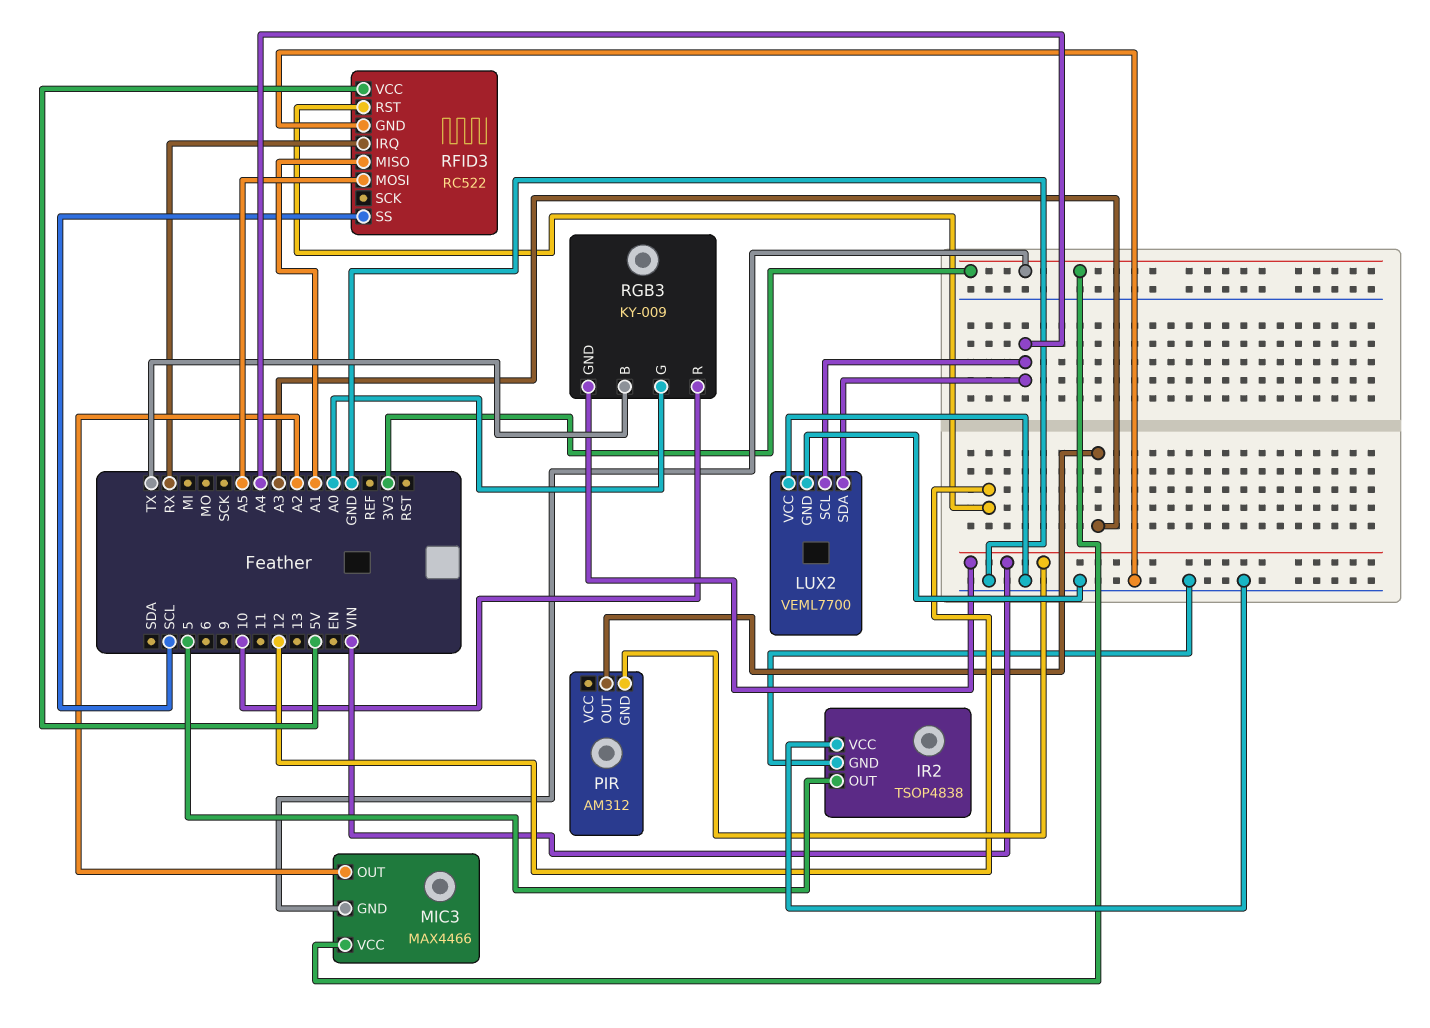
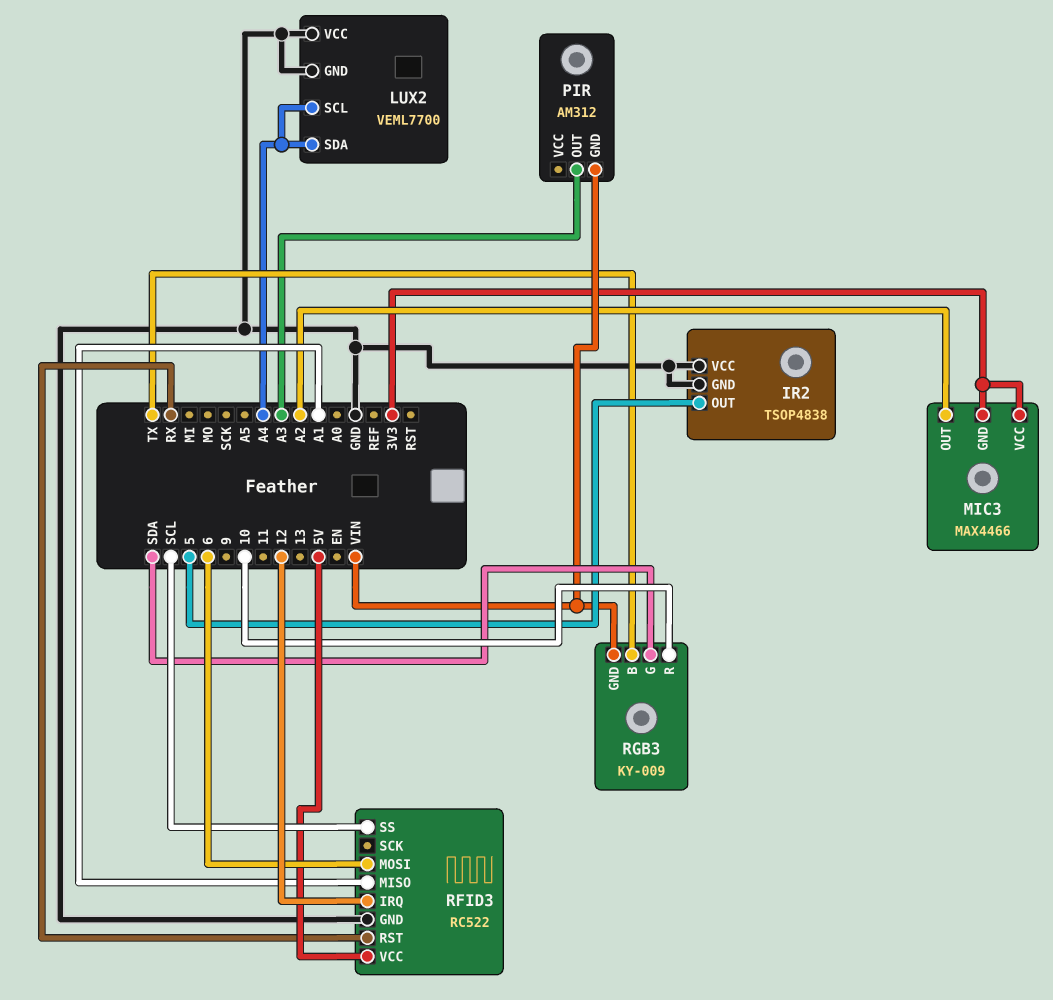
RFID3 pin IRQ: RX -> 12
RFID3 pin MOSI: A5 -> 6
RFID3 pin RST: 12 -> RX
RGB3 pin G: A0 -> SDA

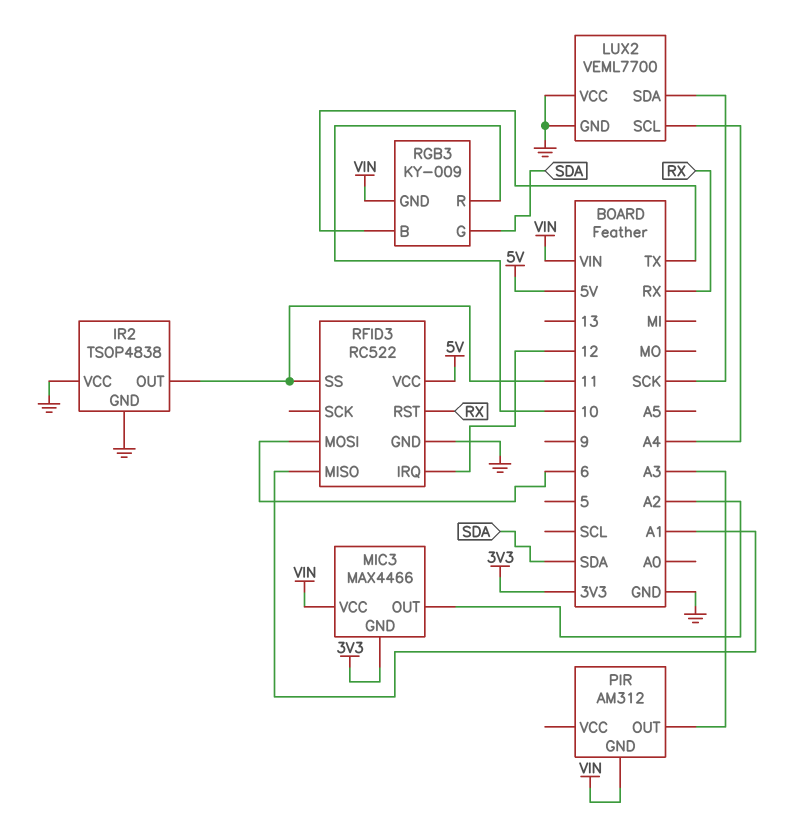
IR2 pin OUT: 5 -> 11
LUX2 pin SDA: A4 -> SCK
MIC3 pin VCC: 3V3 -> VIN
RFID3 pin SS: SCL -> 11

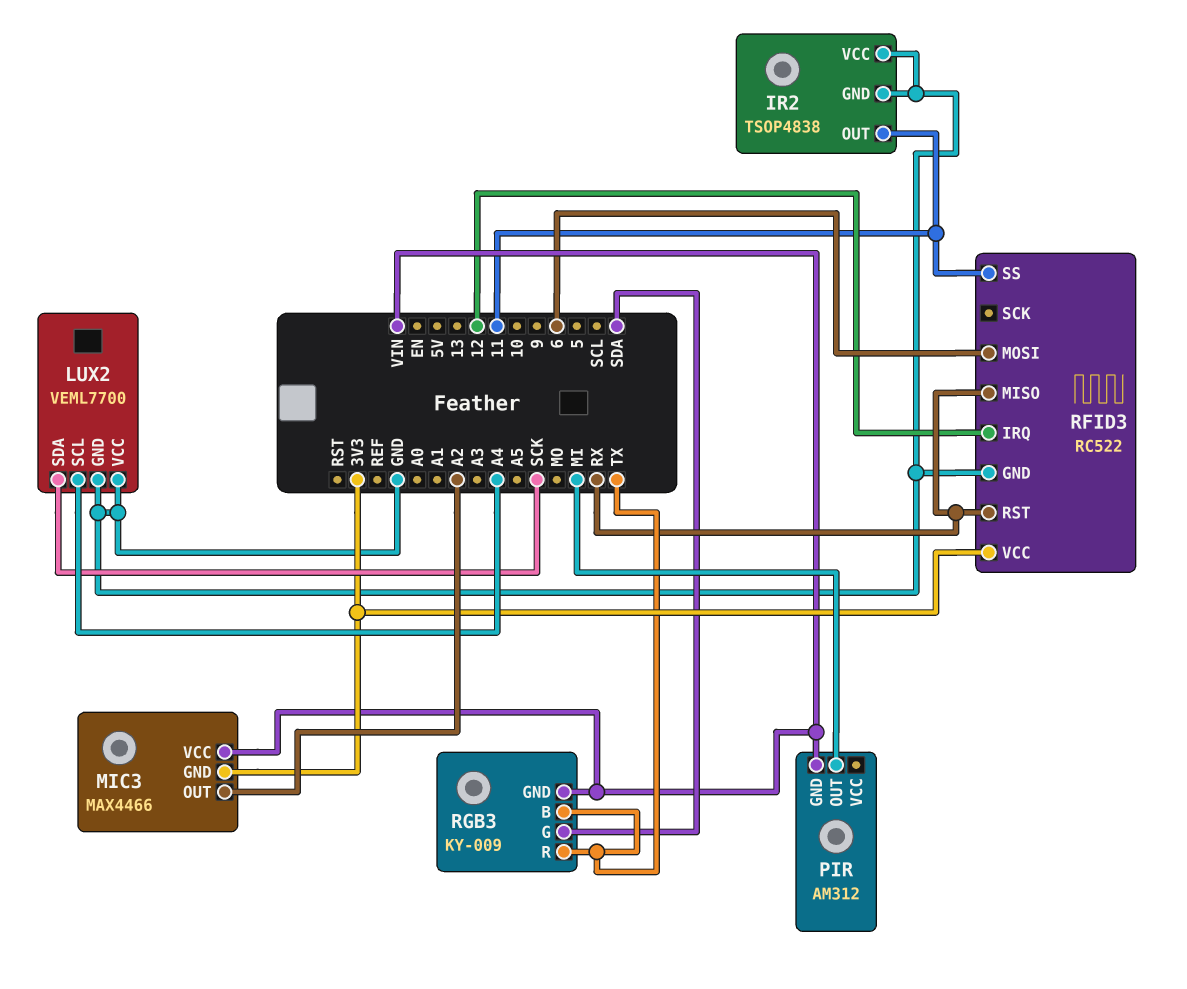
PIR pin OUT: A3 -> MI
RFID3 pin MISO: A1 -> RX
RFID3 pin VCC: 5V -> 3V3
RGB3 pin R: 10 -> TX

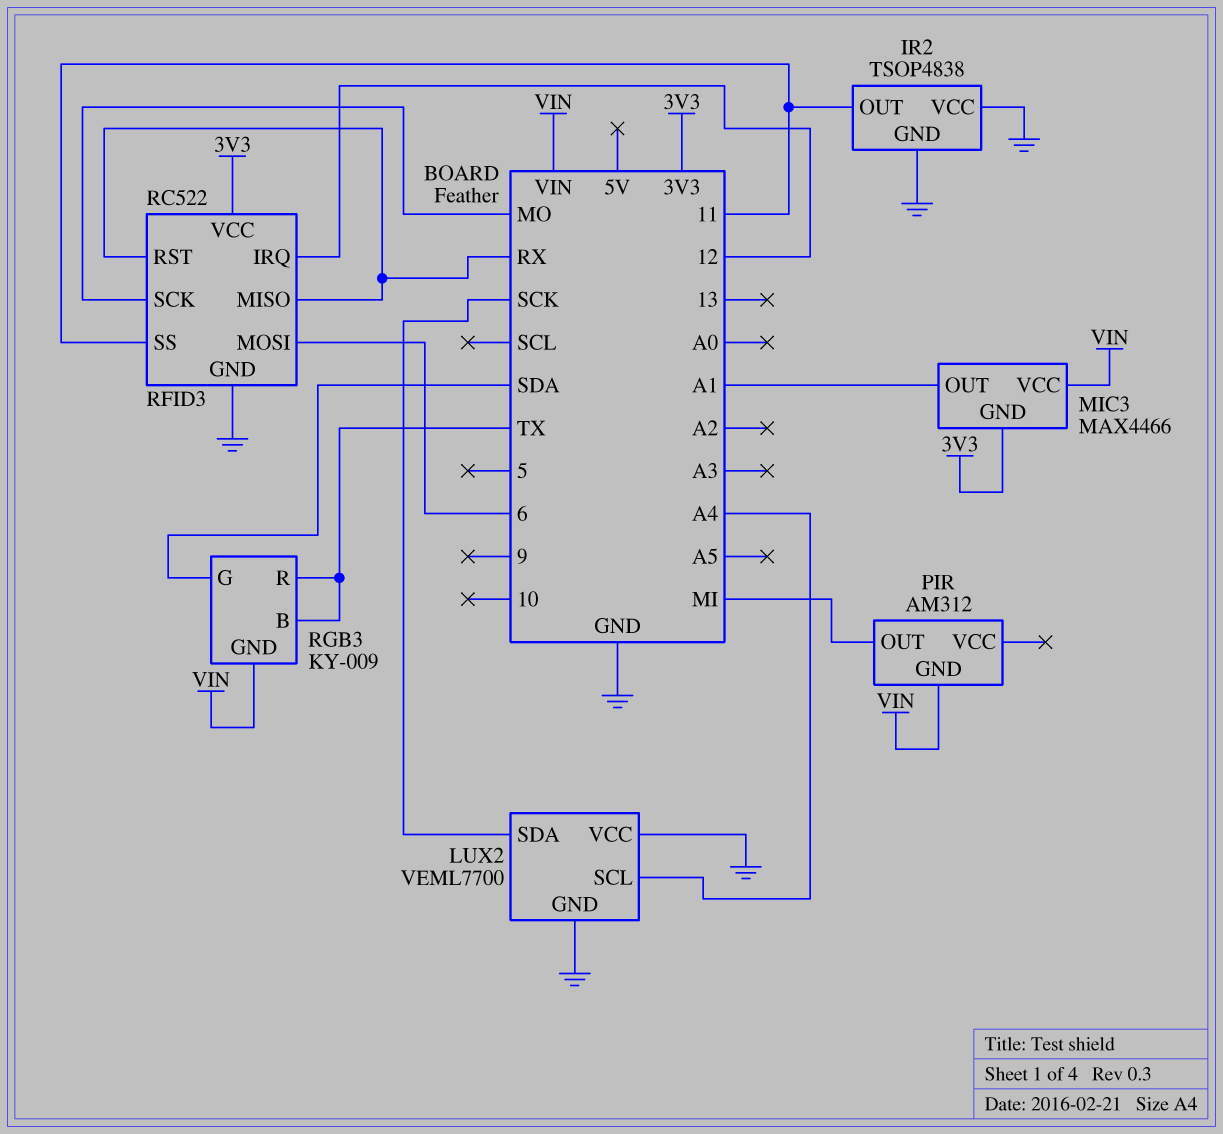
MIC3 pin OUT: A2 -> A1
RFID3 pin SCK: none -> MO

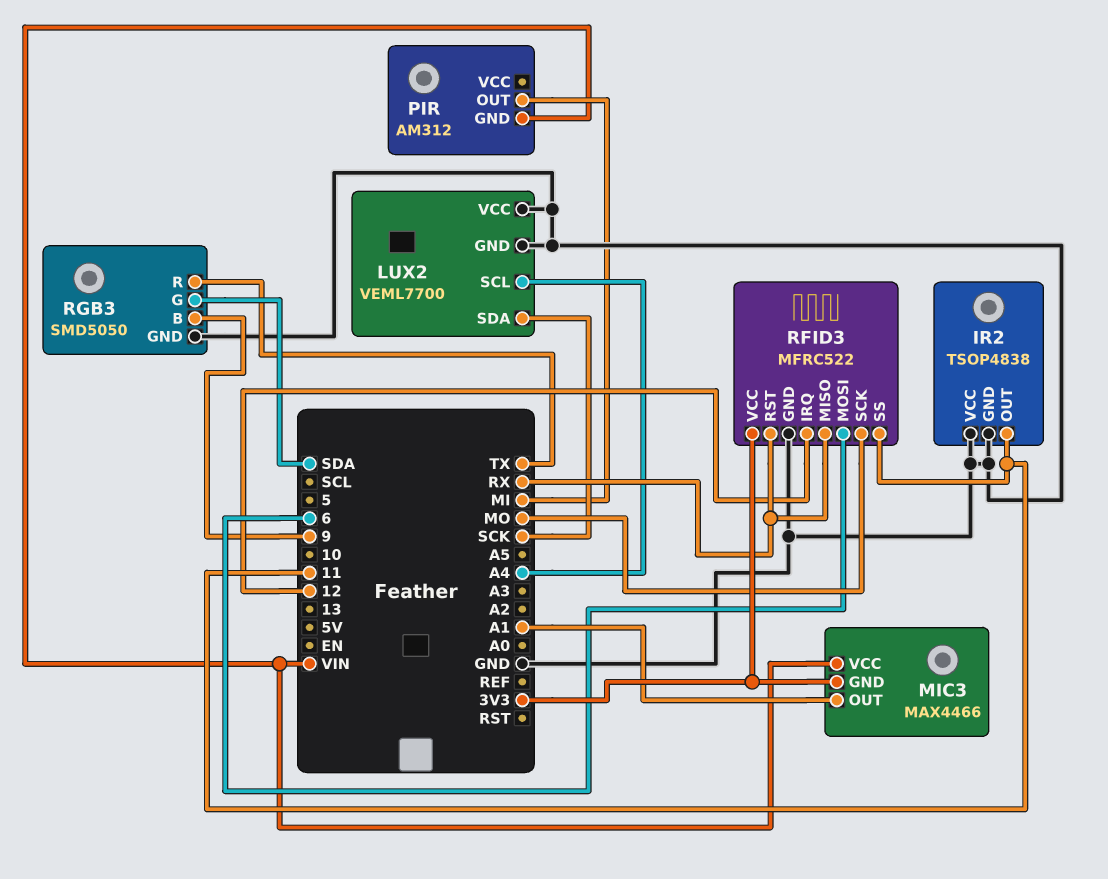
RFID3: RC522 -> MFRC522
RGB3: KY-009 -> SMD5050
RGB3 pin B: TX -> 9
RGB3 pin GND: VIN -> GND

